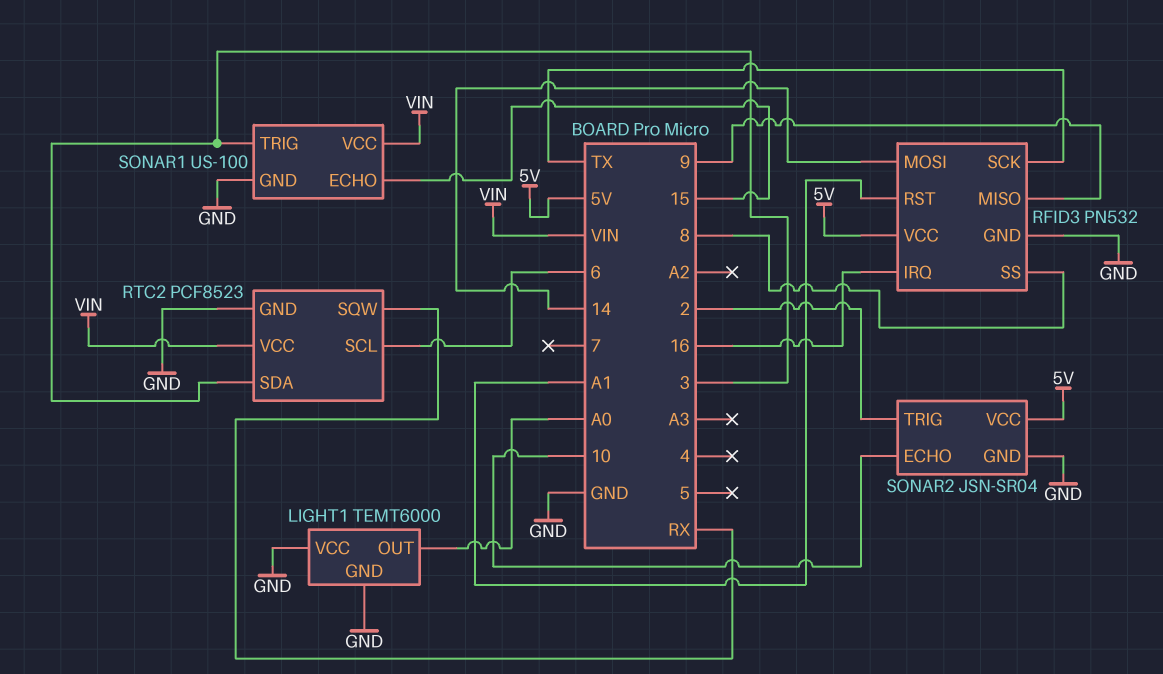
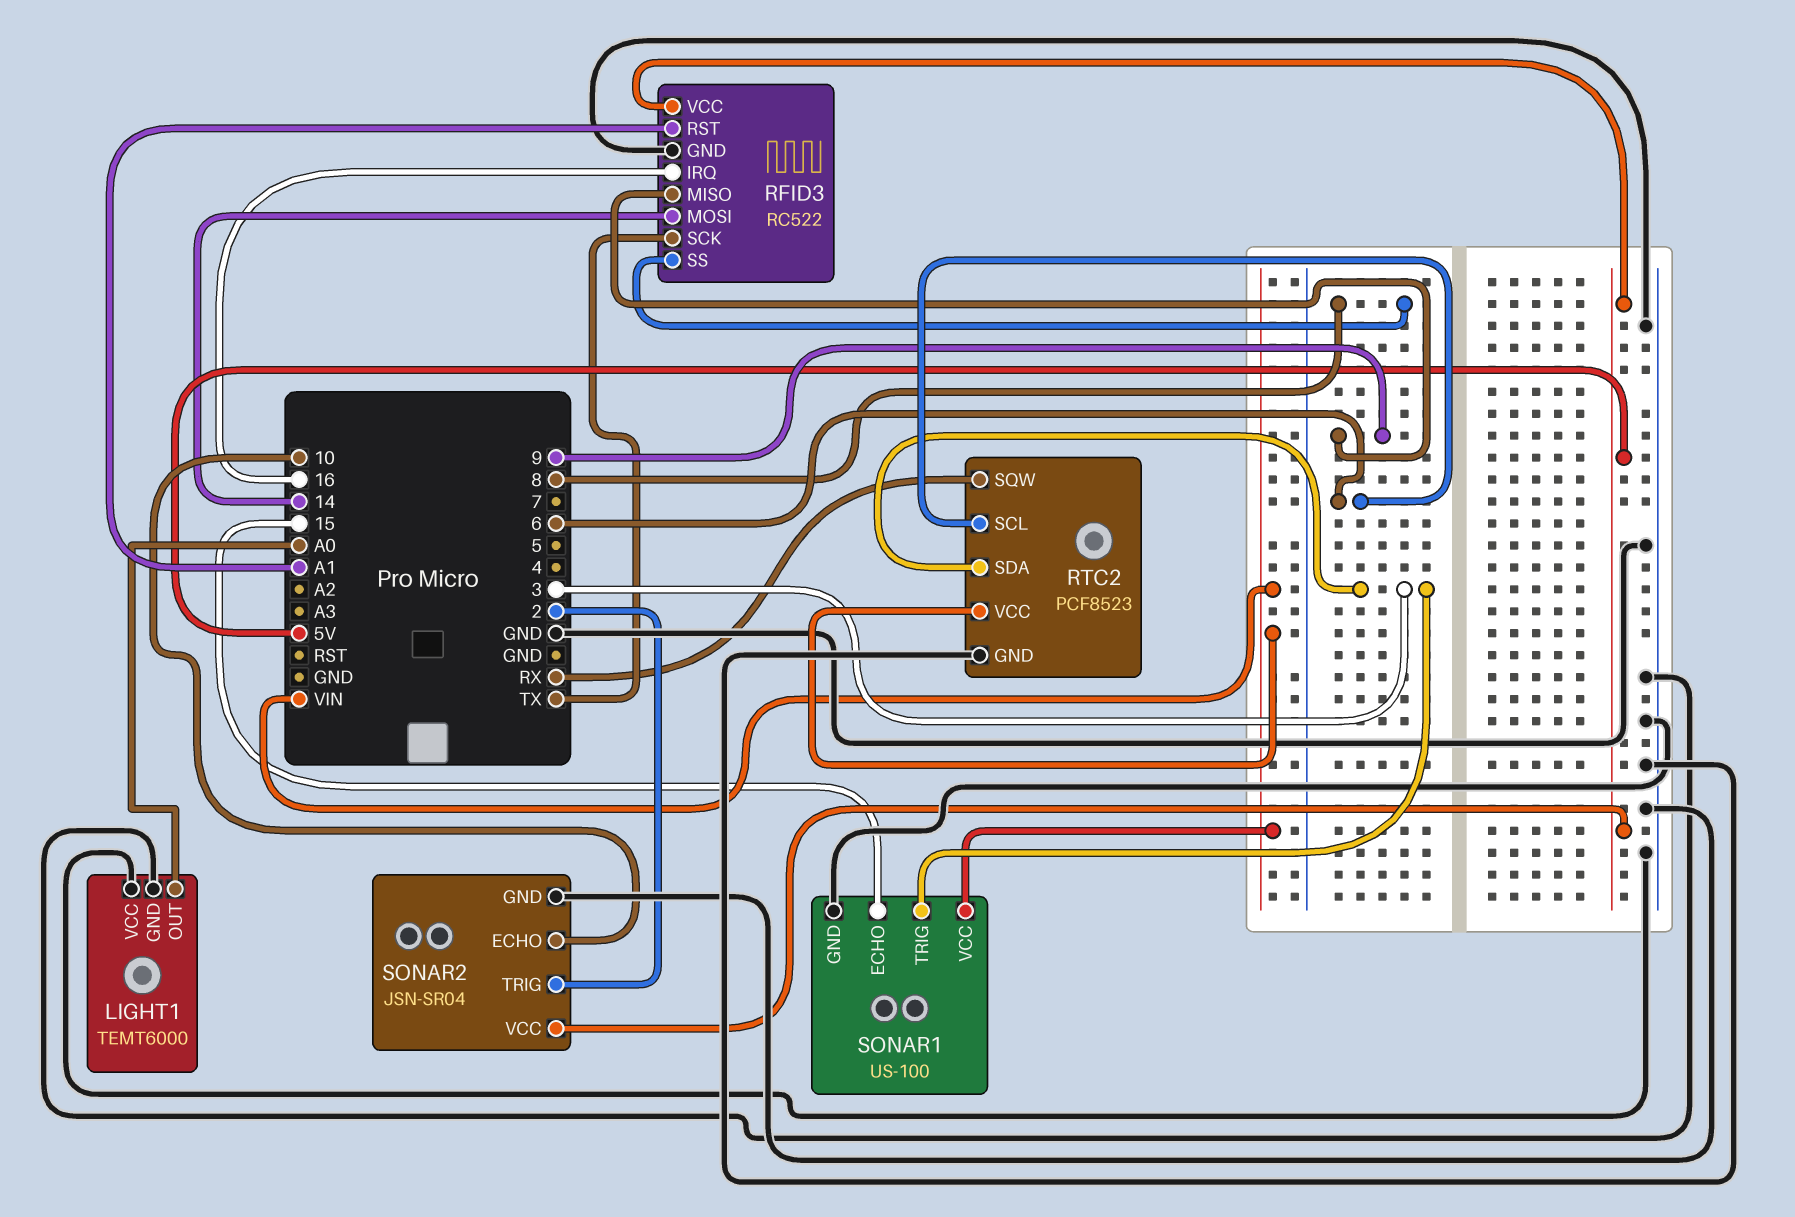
RFID3: PN532 -> RC522

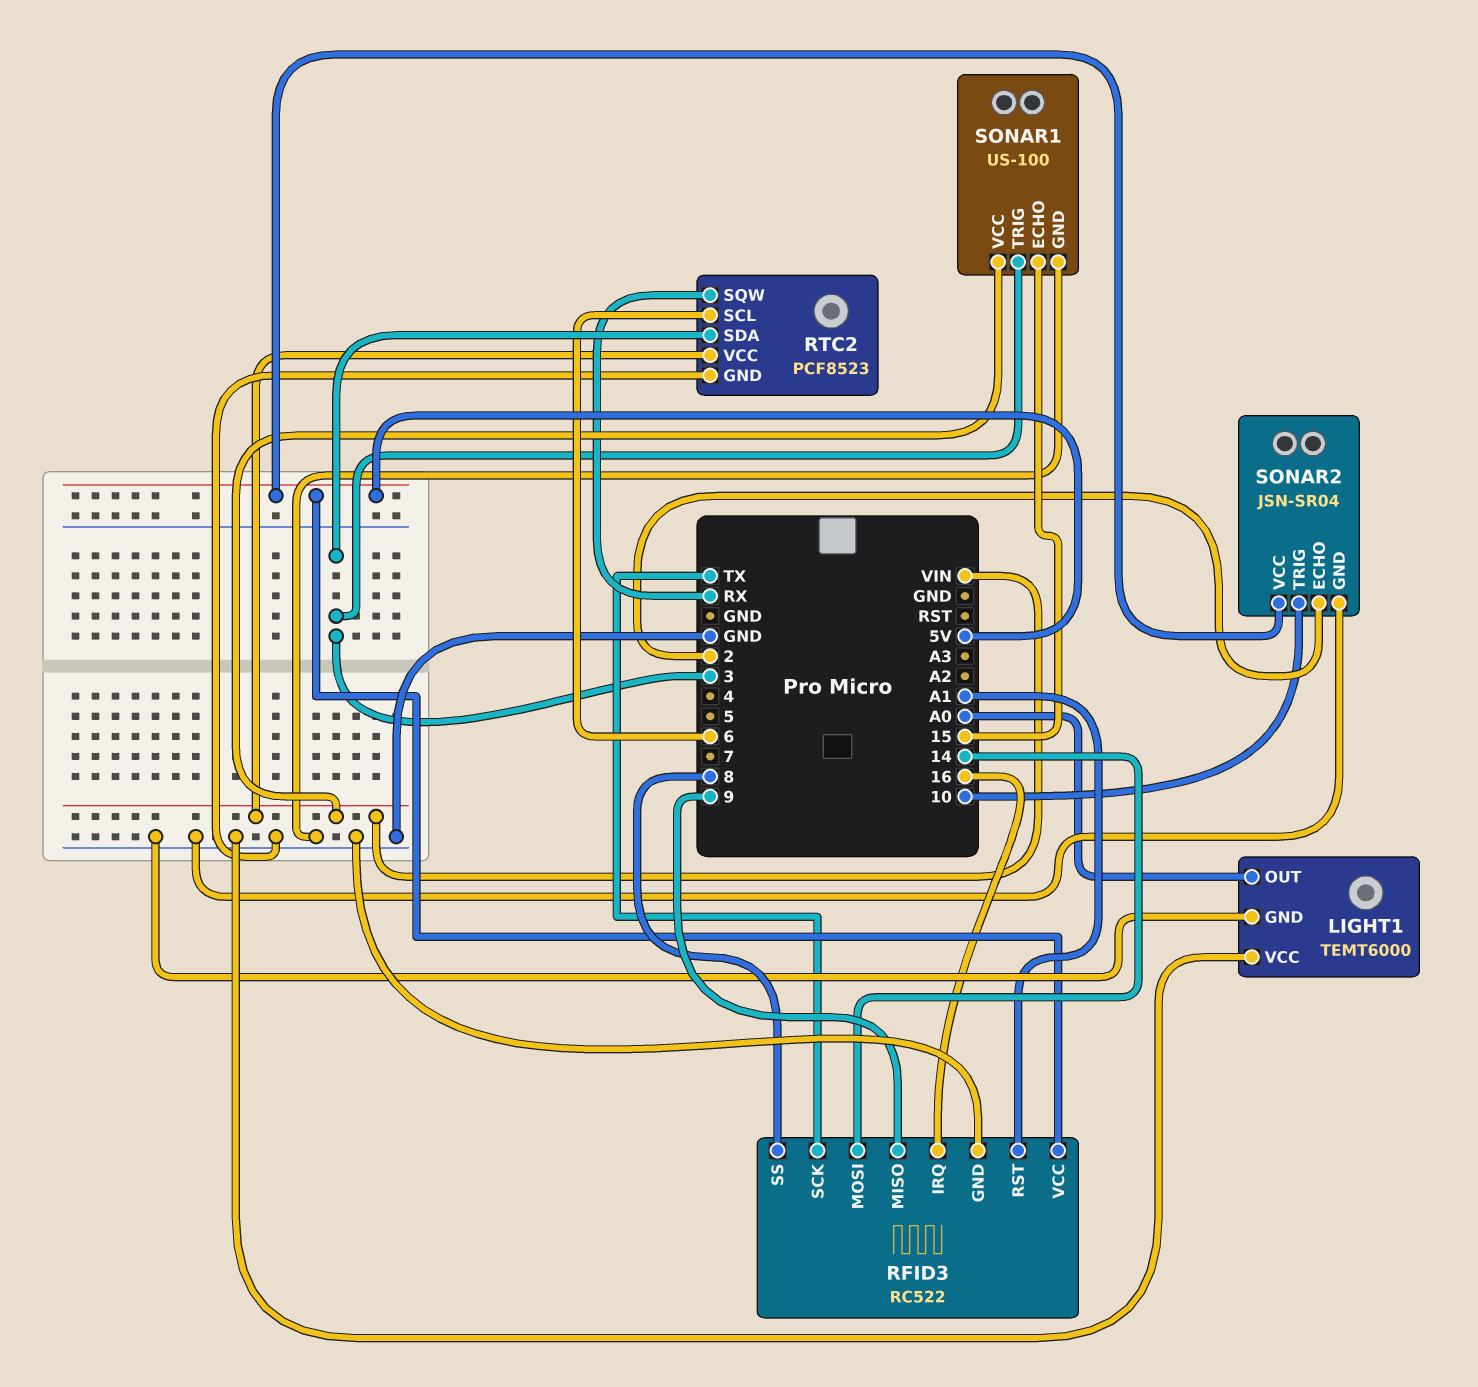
SONAR2 pin ECHO: 10 -> 2
SONAR2 pin TRIG: 2 -> 10

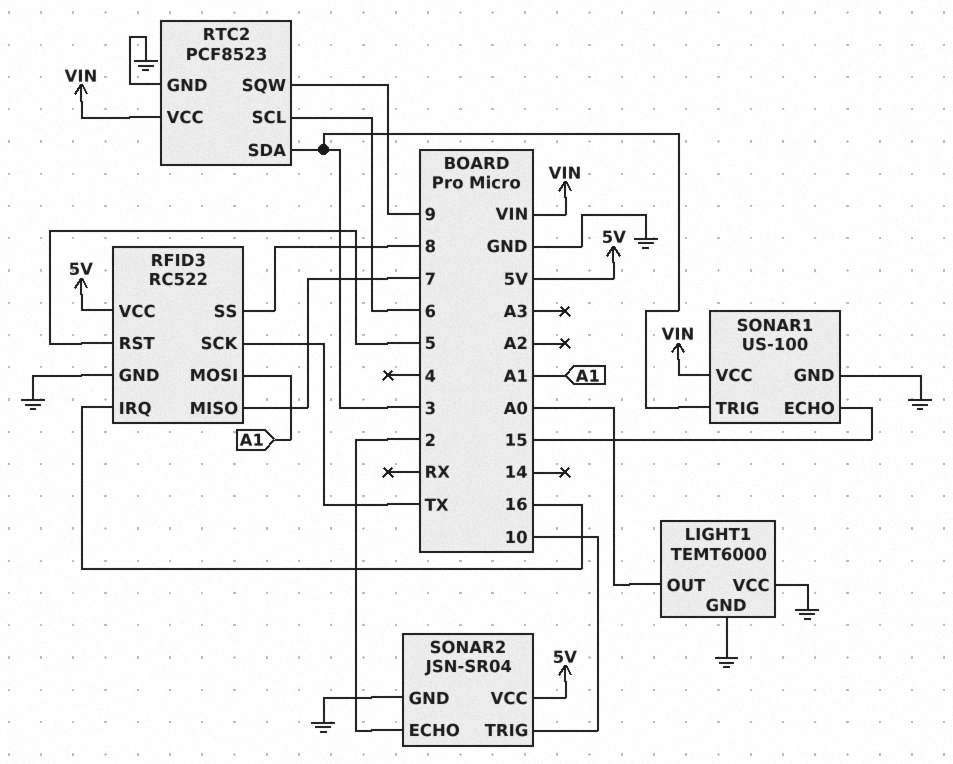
RFID3 pin MISO: 9 -> 7
RFID3 pin MOSI: 14 -> A1
RFID3 pin RST: A1 -> 5
RTC2 pin SQW: RX -> 9

